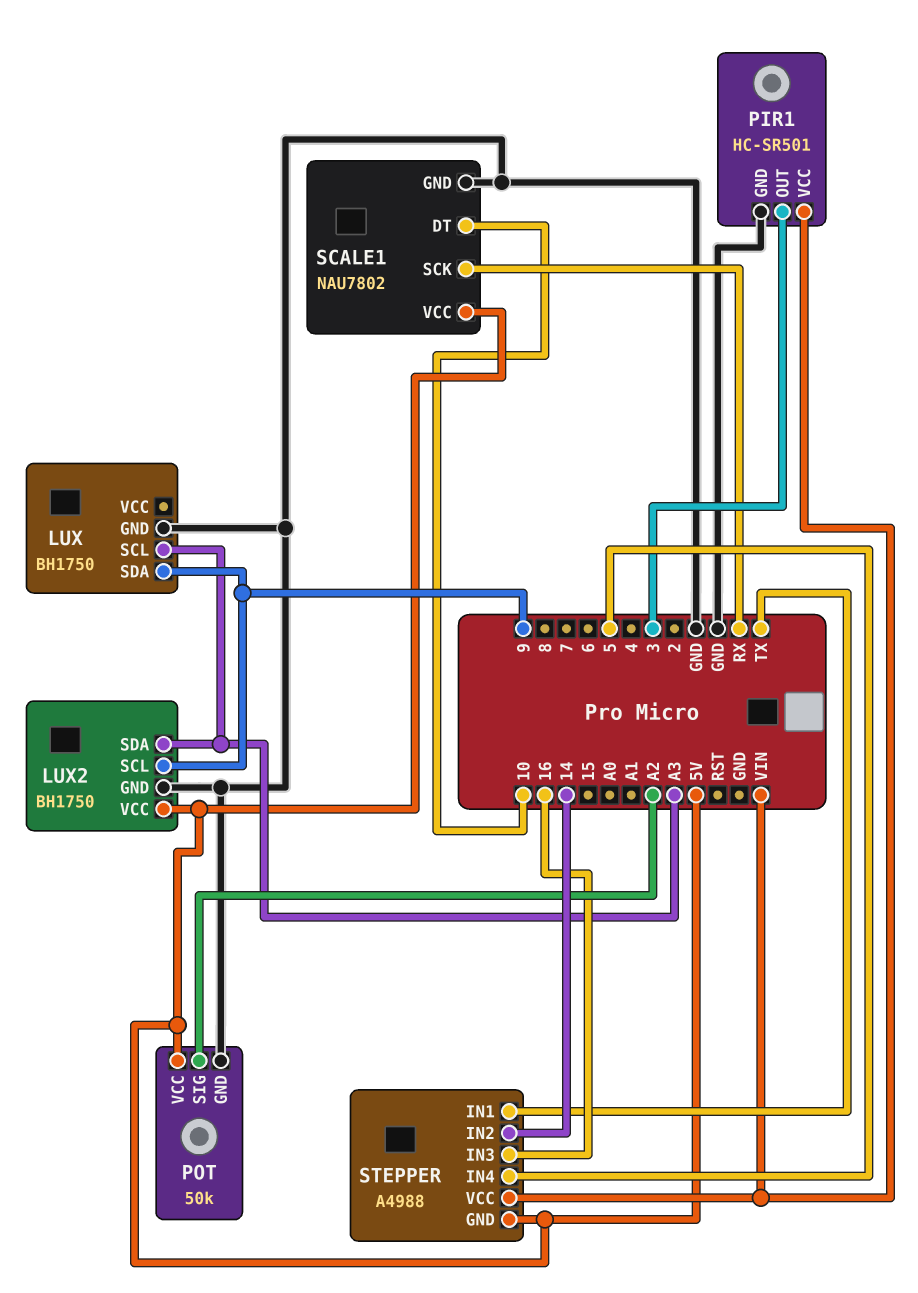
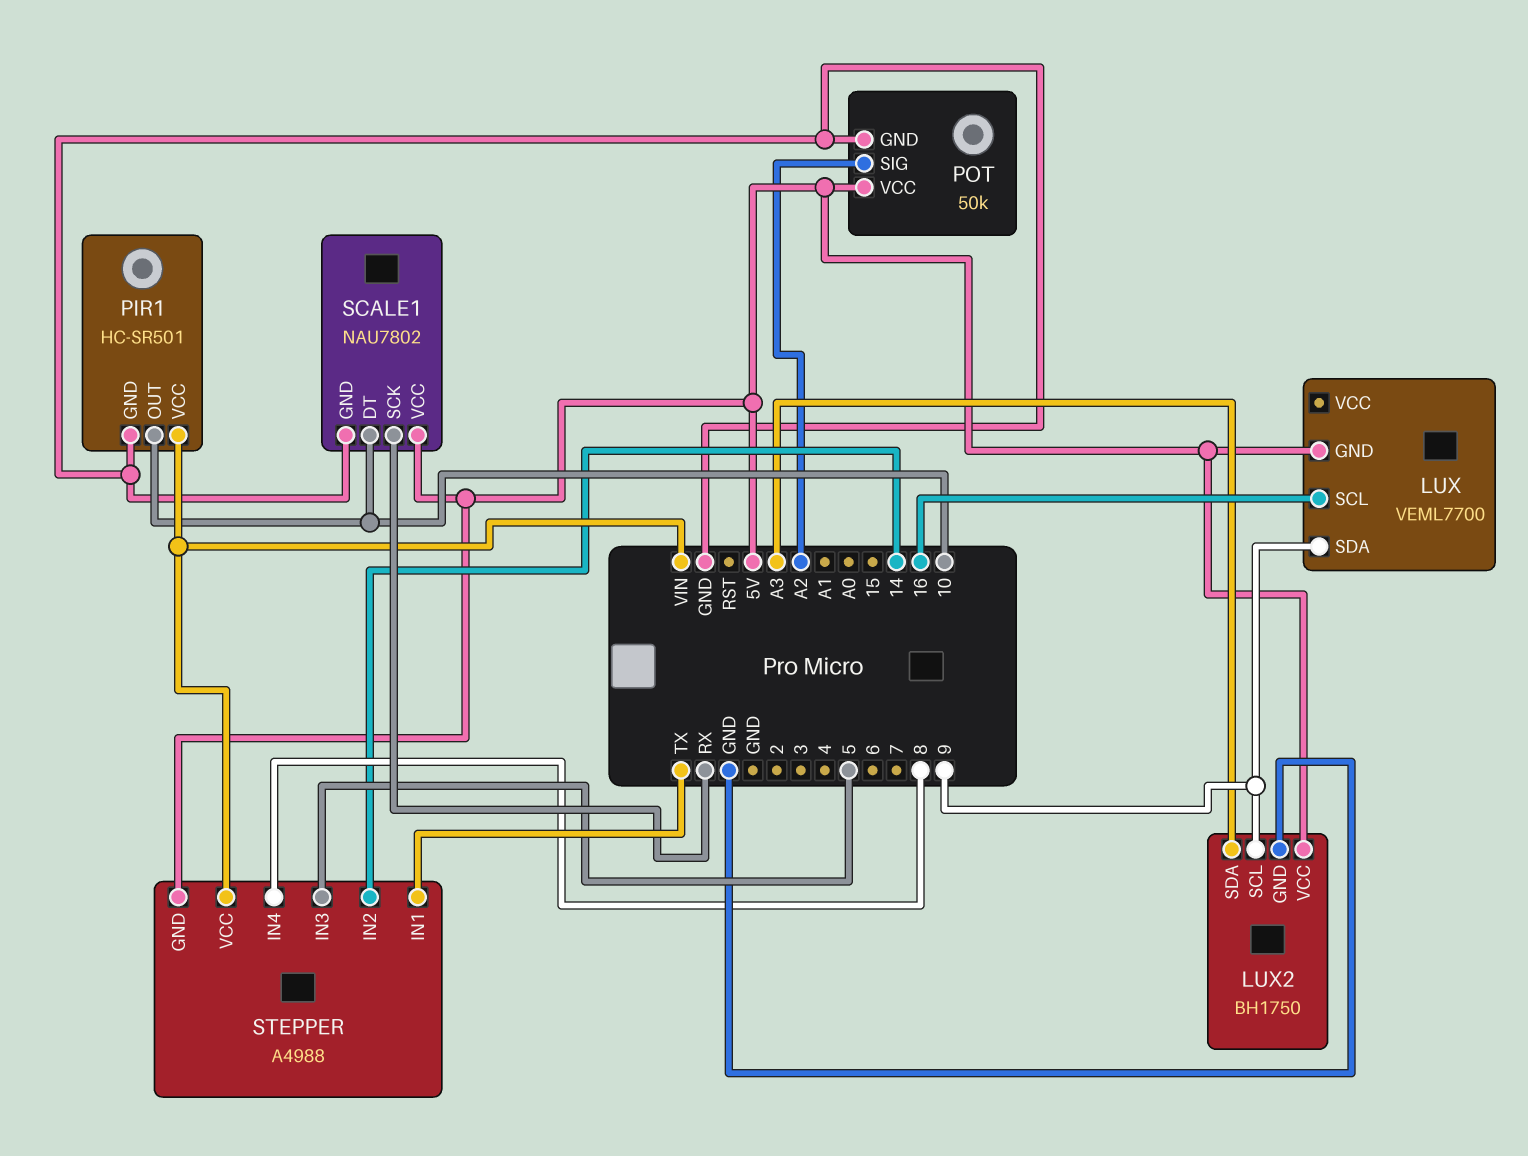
LUX: BH1750 -> VEML7700
LUX pin GND: GND -> 5V
LUX pin SCL: A3 -> 16
PIR1 pin OUT: 3 -> 10
STEPPER pin IN3: 16 -> 5
STEPPER pin IN4: 5 -> 8

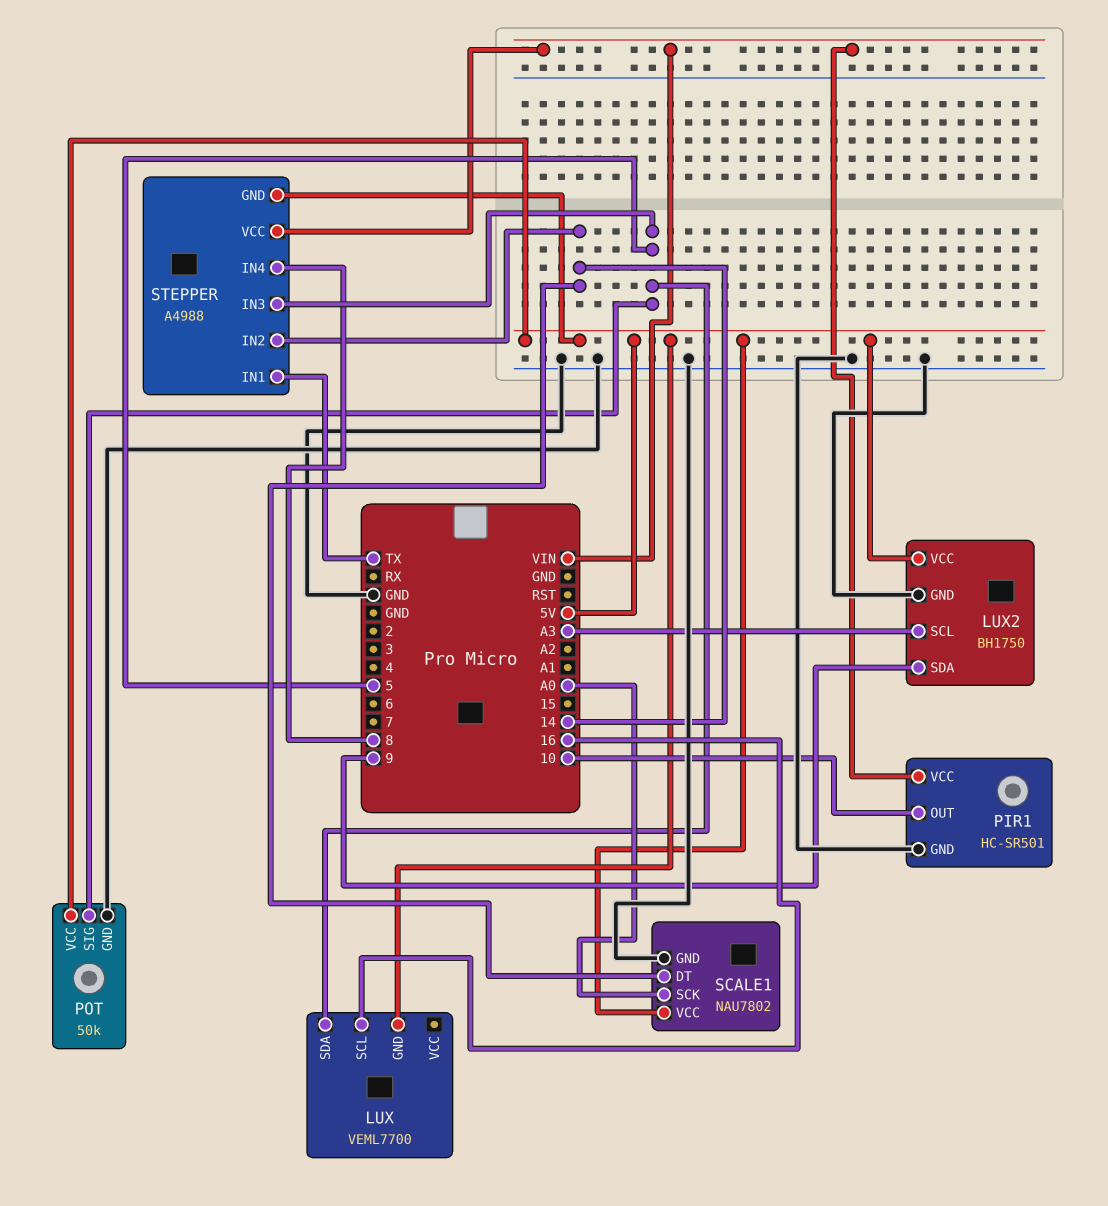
LUX pin SDA: 9 -> 5
LUX2 pin SCL: 9 -> A3
LUX2 pin SDA: A3 -> 9
POT pin SIG: A2 -> 5
SCALE1 pin DT: 10 -> 14
SCALE1 pin SCK: RX -> A0

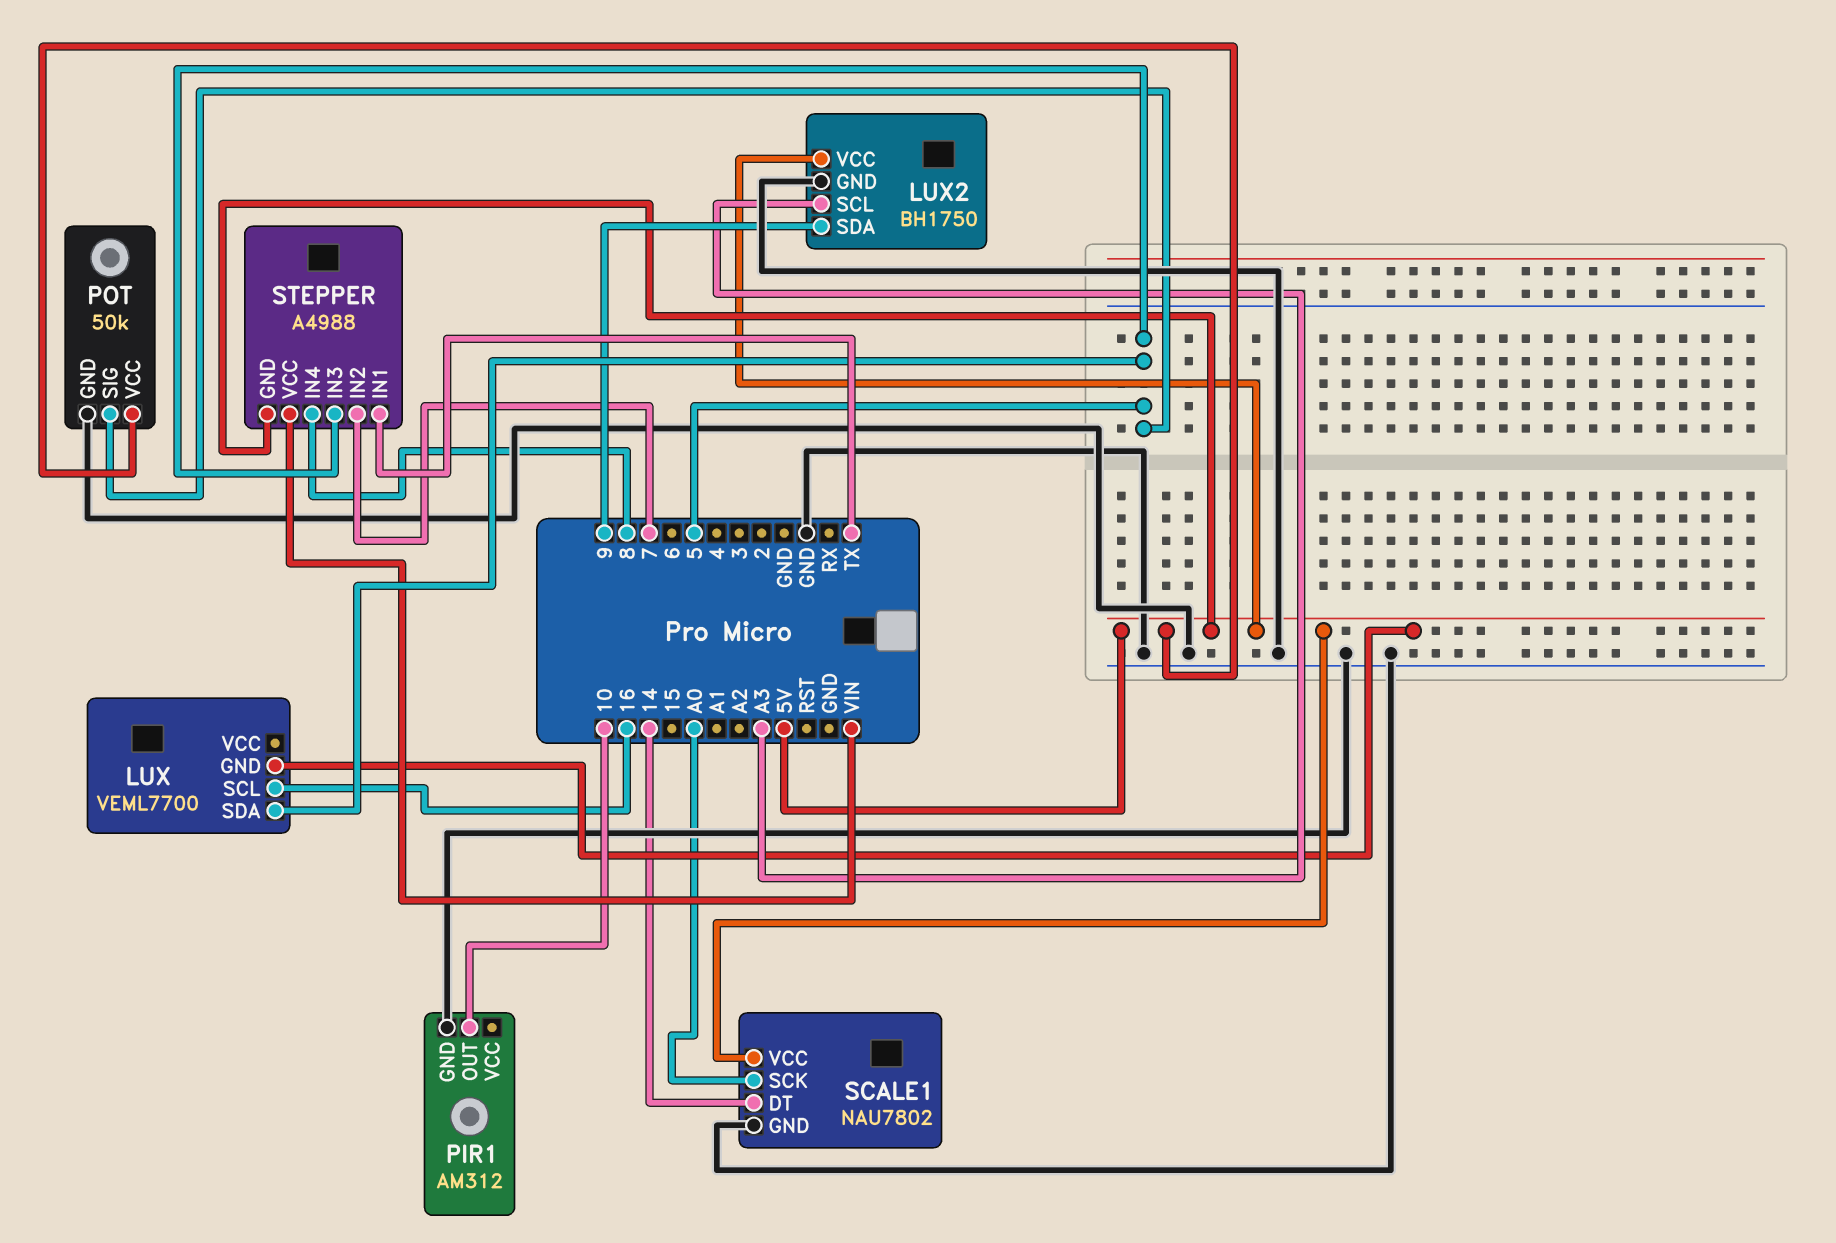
PIR1: HC-SR501 -> AM312
PIR1 pin VCC: VIN -> none
STEPPER pin IN2: 14 -> 7

